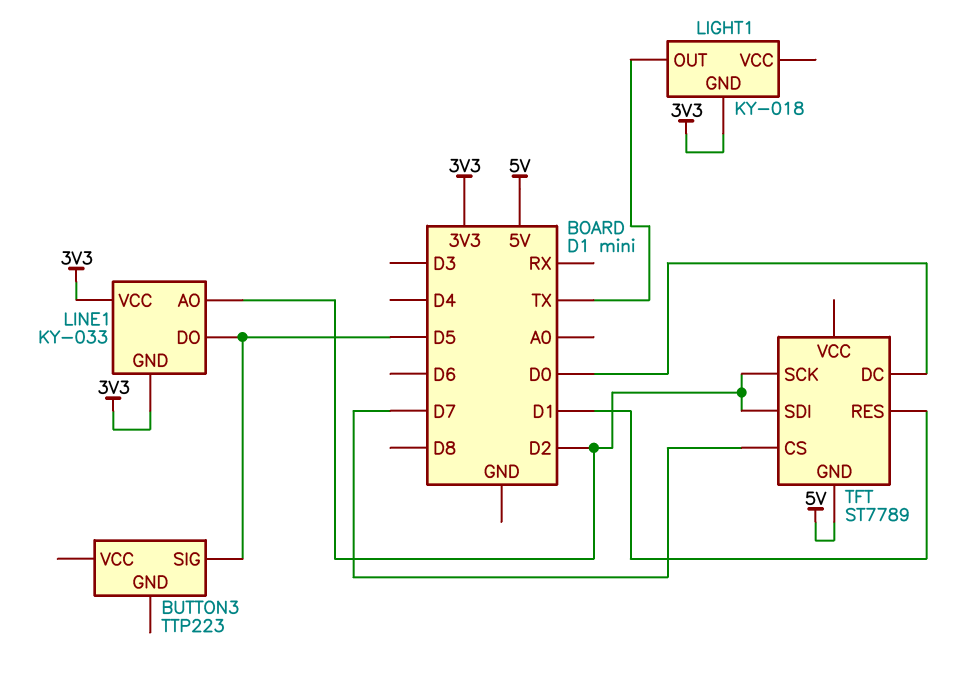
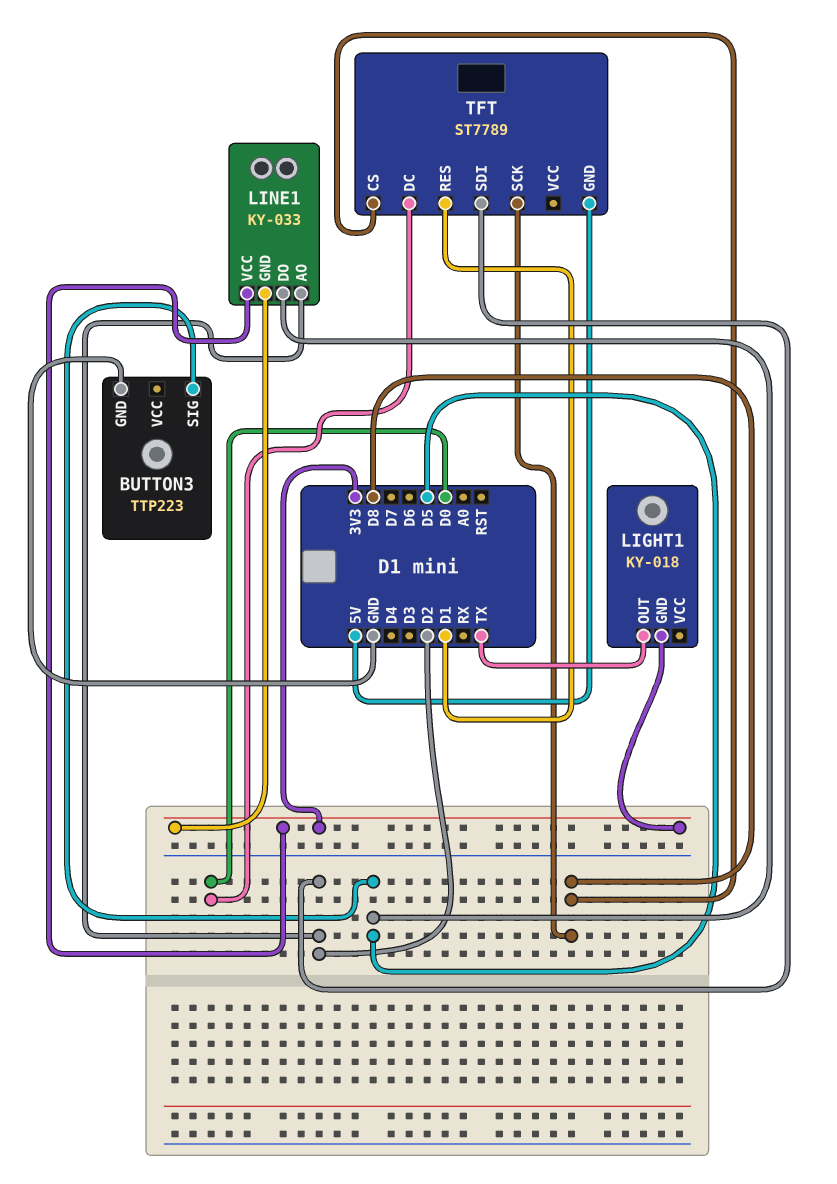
BUTTON3 pin GND: none -> GND
TFT pin CS: D7 -> D8
TFT pin SCK: D2 -> D8

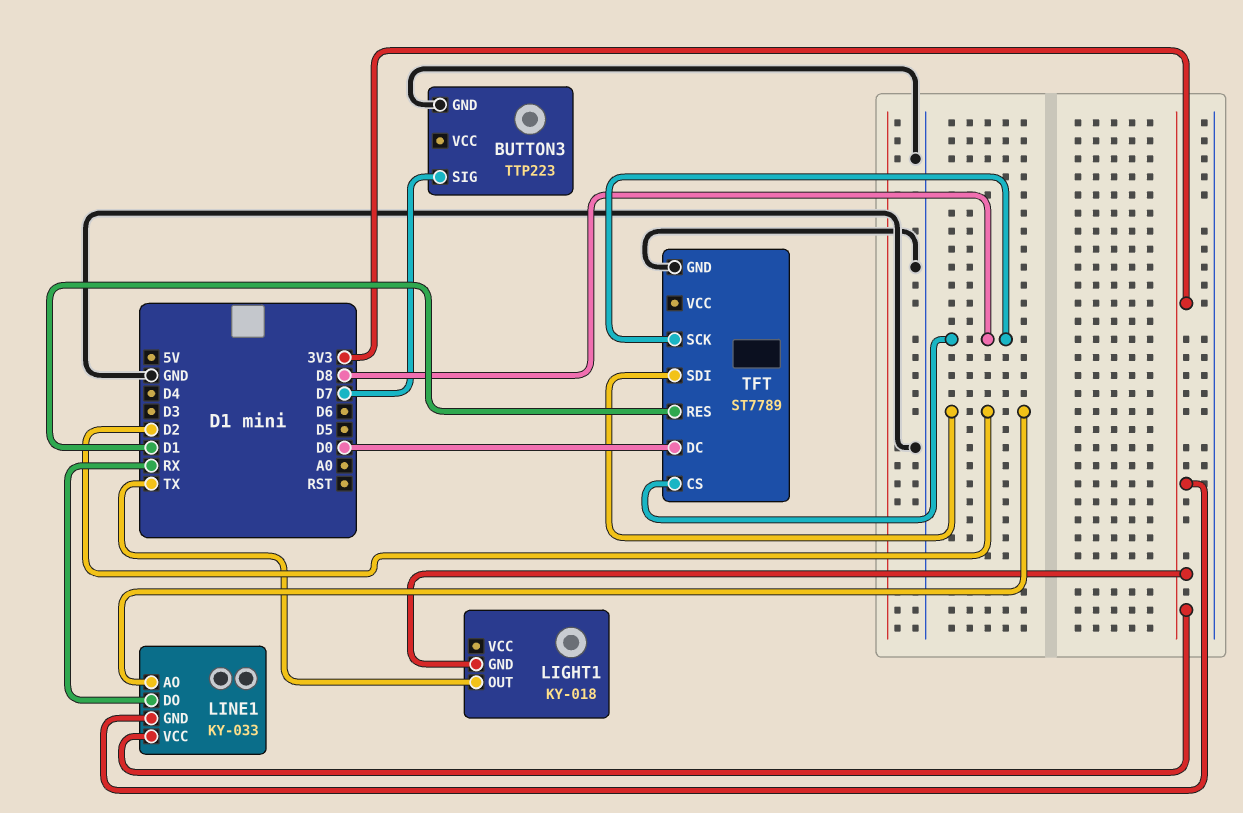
BUTTON3 pin SIG: D5 -> D7
LINE1 pin DO: D5 -> RX
TFT pin GND: 5V -> GND

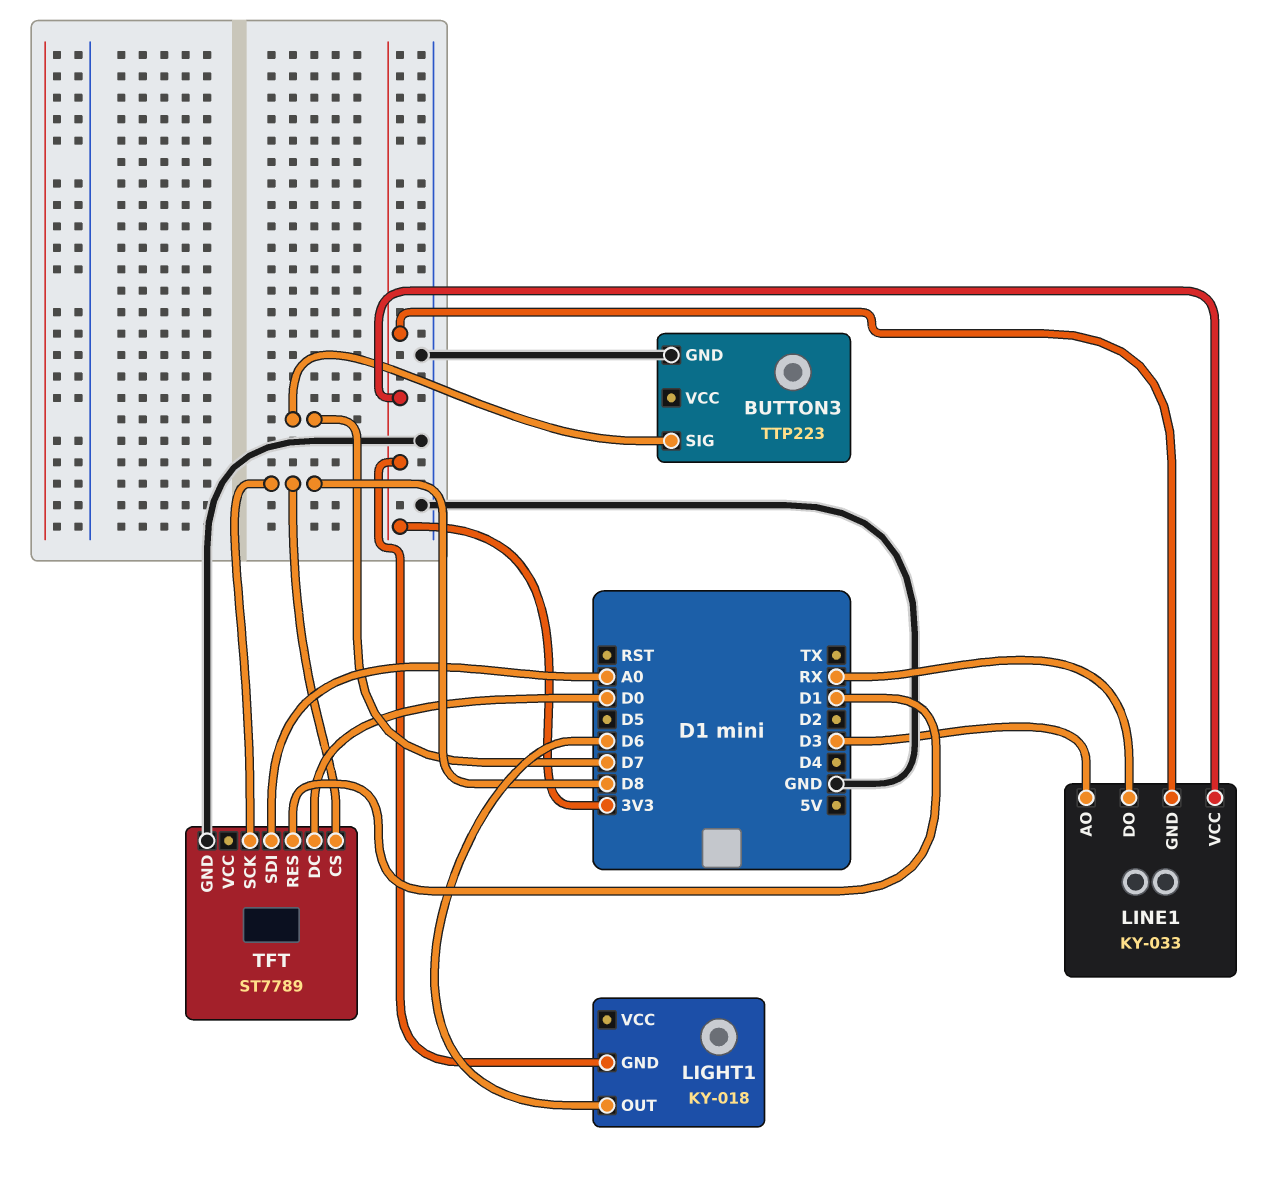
LIGHT1 pin OUT: TX -> D6
LINE1 pin AO: D2 -> D3
TFT pin SDI: D2 -> A0

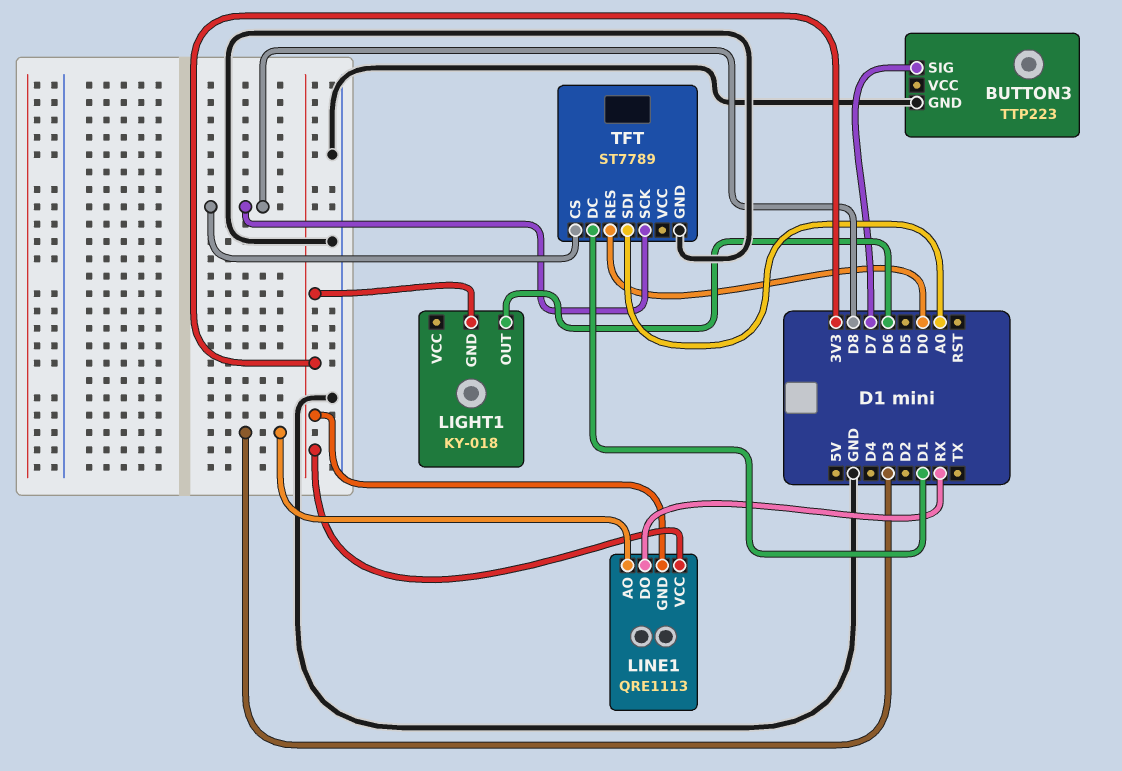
LINE1: KY-033 -> QRE1113
TFT pin DC: D0 -> D1
TFT pin RES: D1 -> D0

